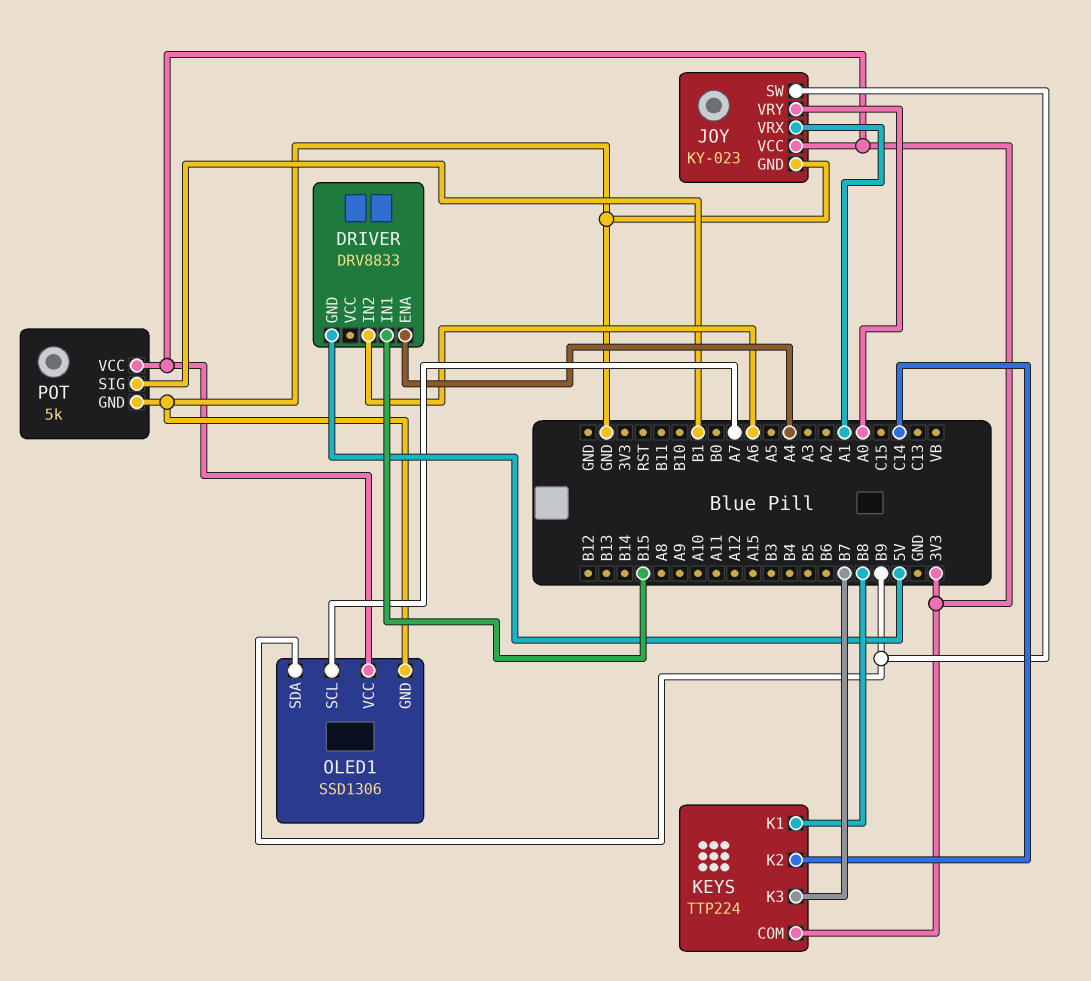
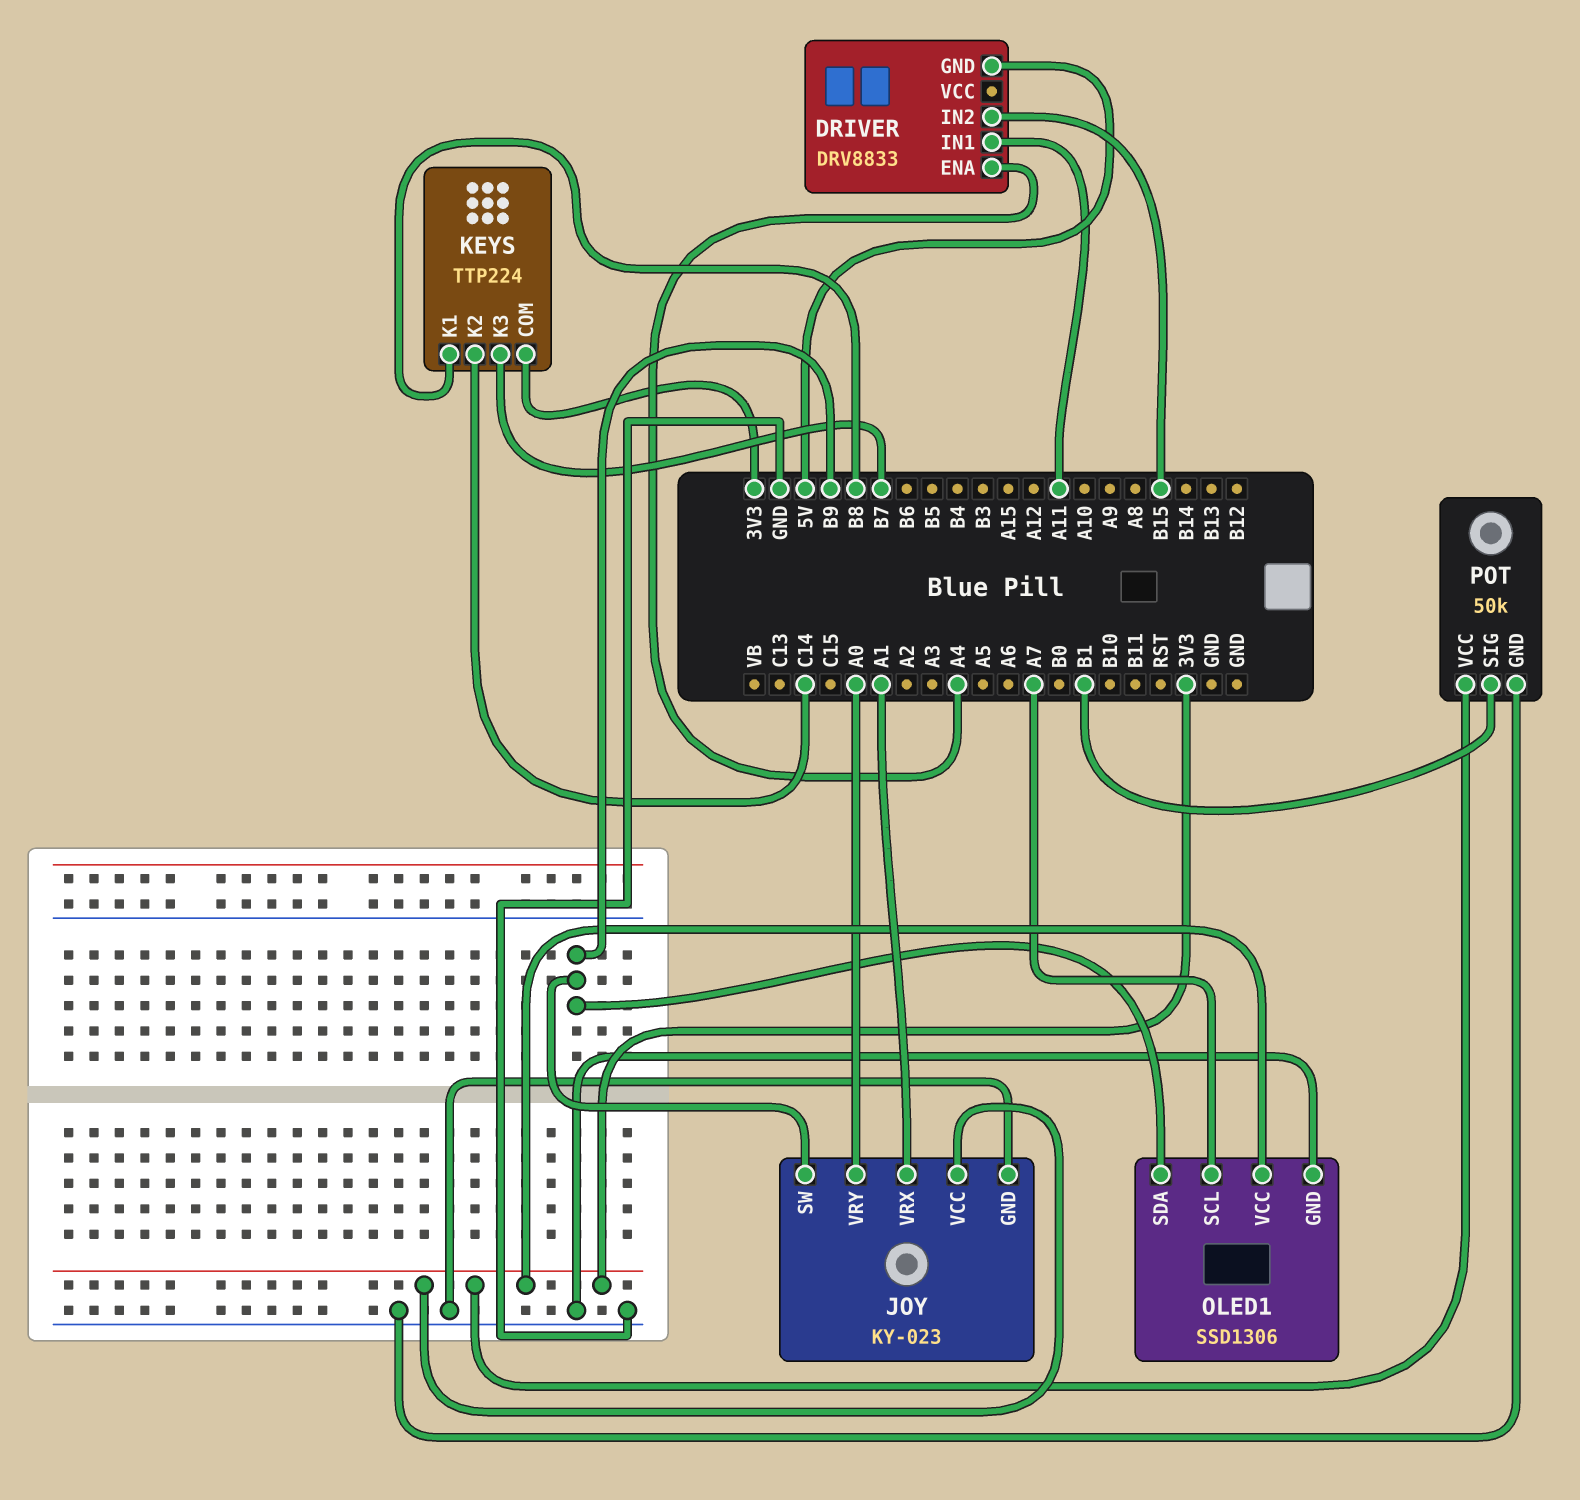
DRIVER pin IN1: B15 -> A11
DRIVER pin IN2: A6 -> B15
POT: 5k -> 50k

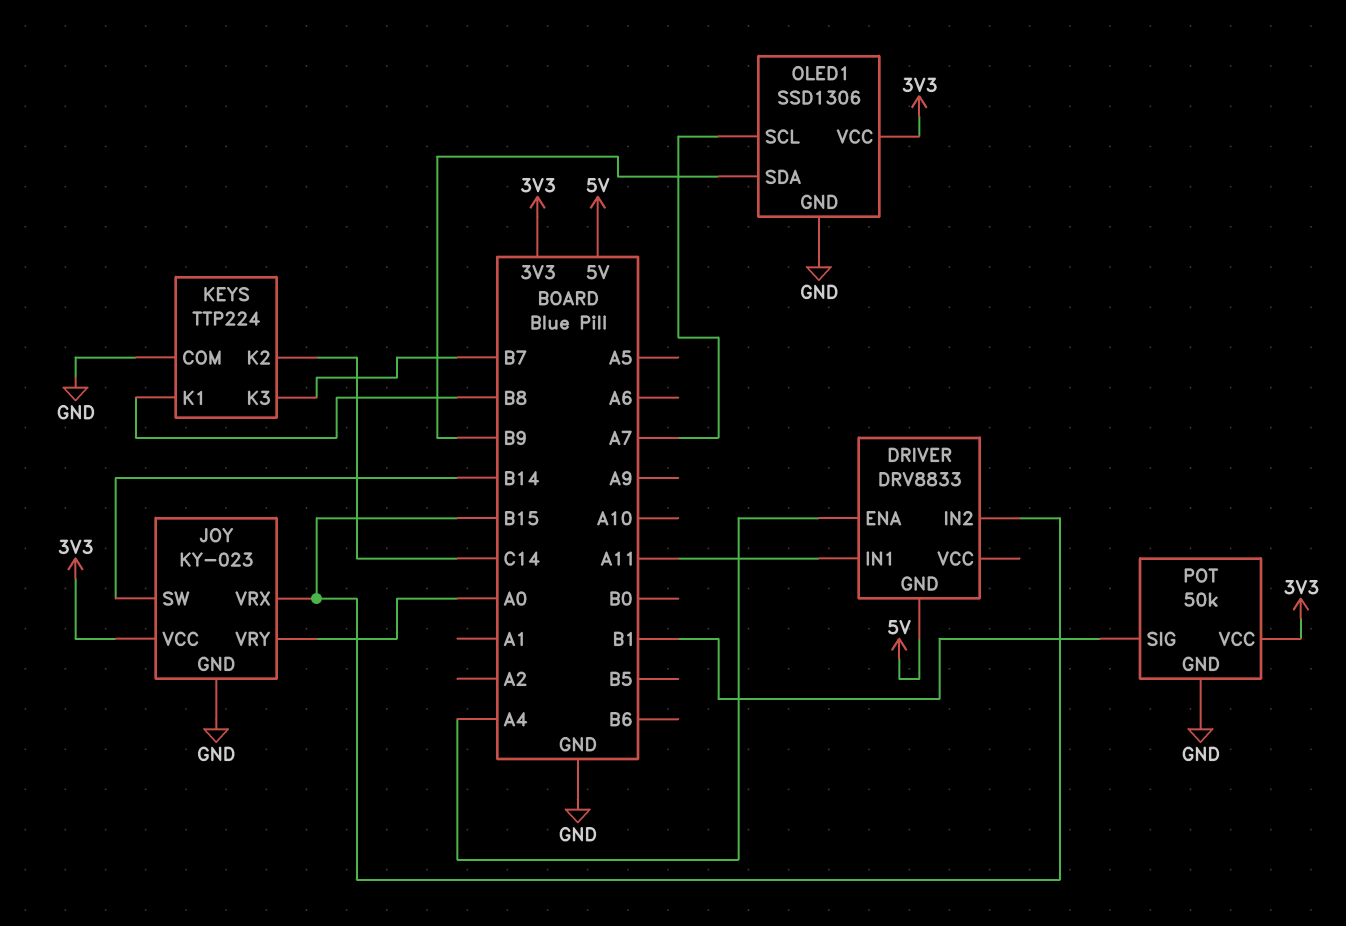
JOY pin SW: B9 -> B14
JOY pin VRX: A1 -> B15
KEYS pin COM: 3V3 -> GND

